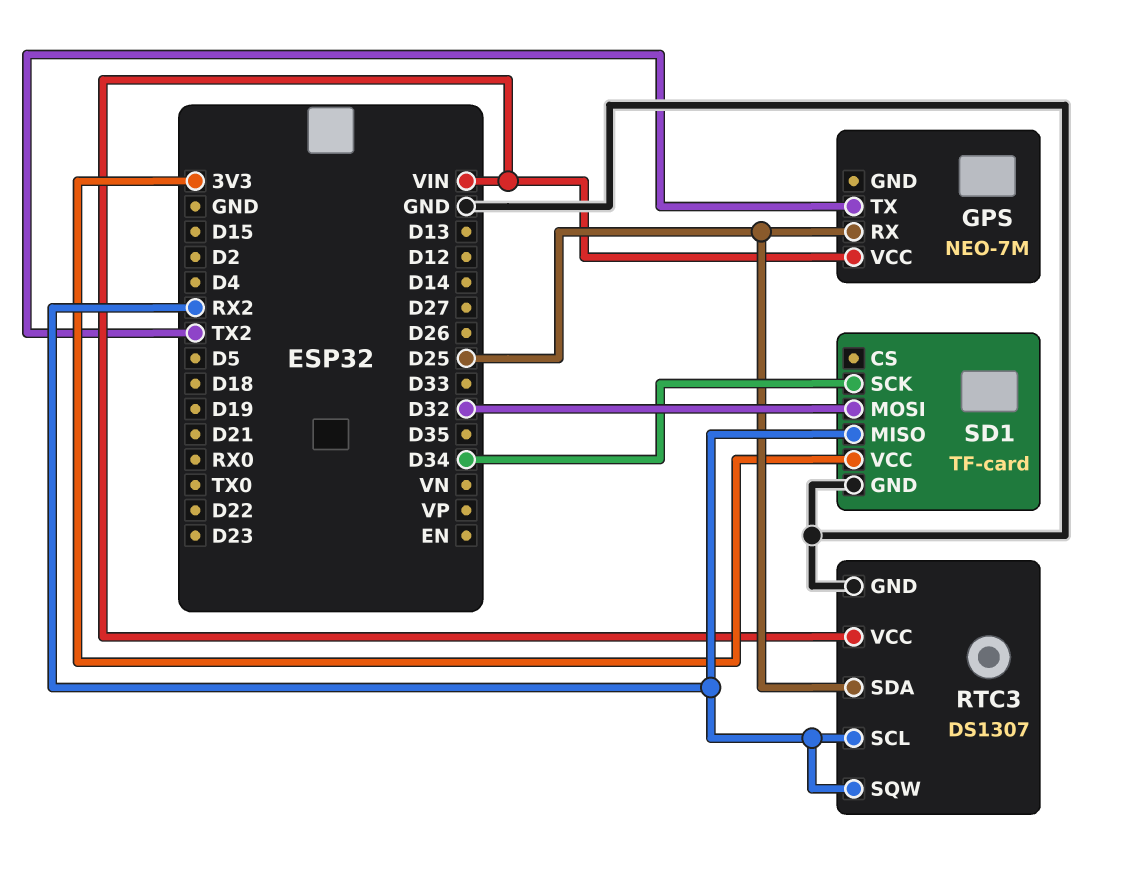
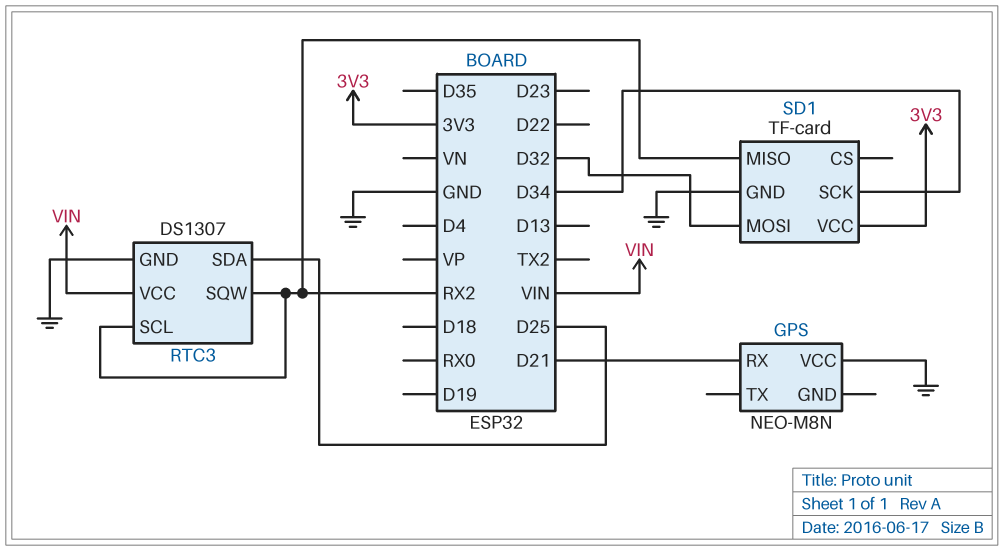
GPS: NEO-7M -> NEO-M8N
GPS pin RX: D25 -> D21
GPS pin TX: TX2 -> none
GPS pin VCC: VIN -> GND

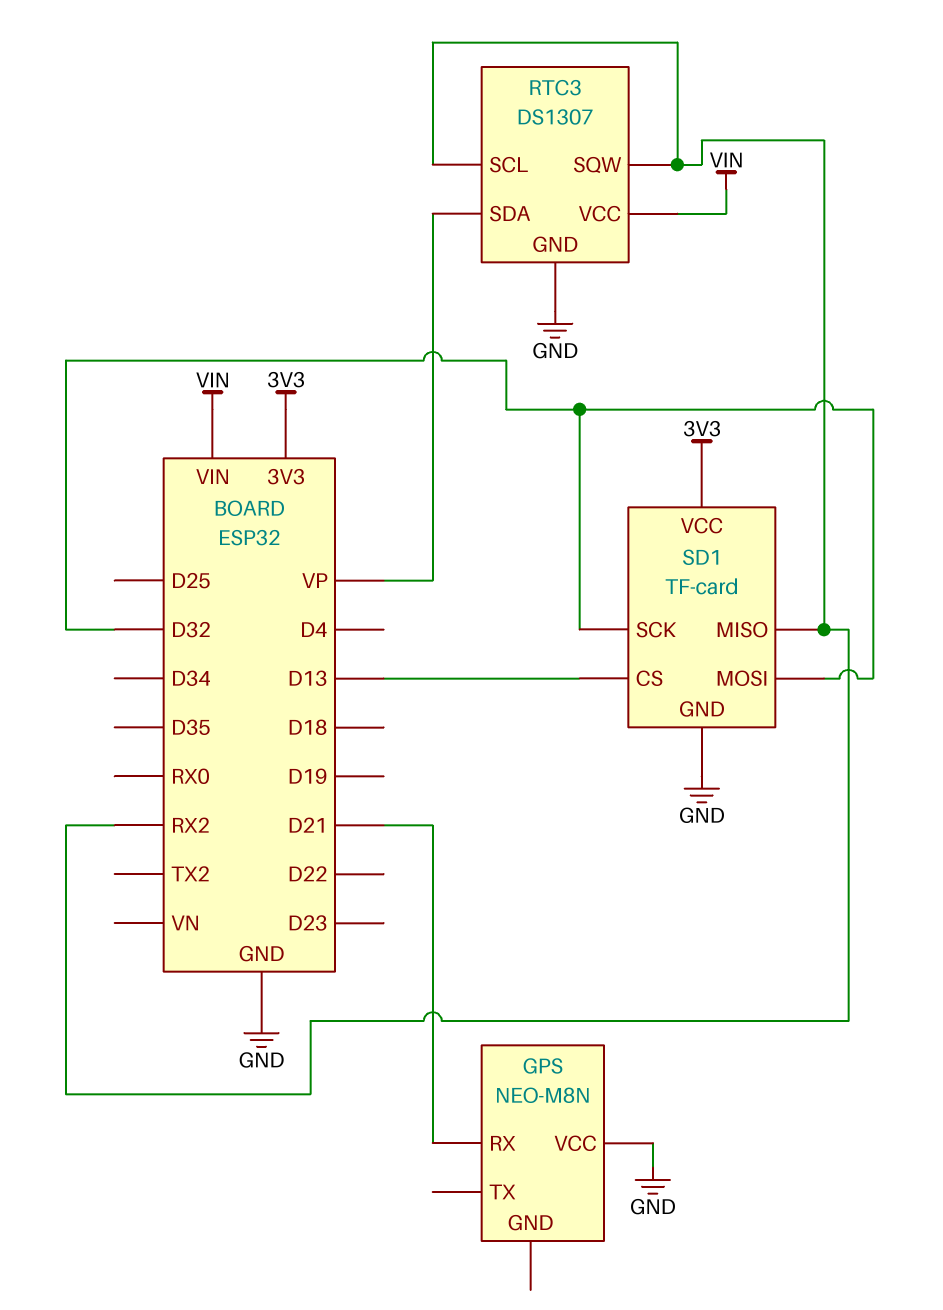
RTC3 pin SDA: D25 -> VP
SD1 pin CS: none -> D13
SD1 pin SCK: D34 -> D32

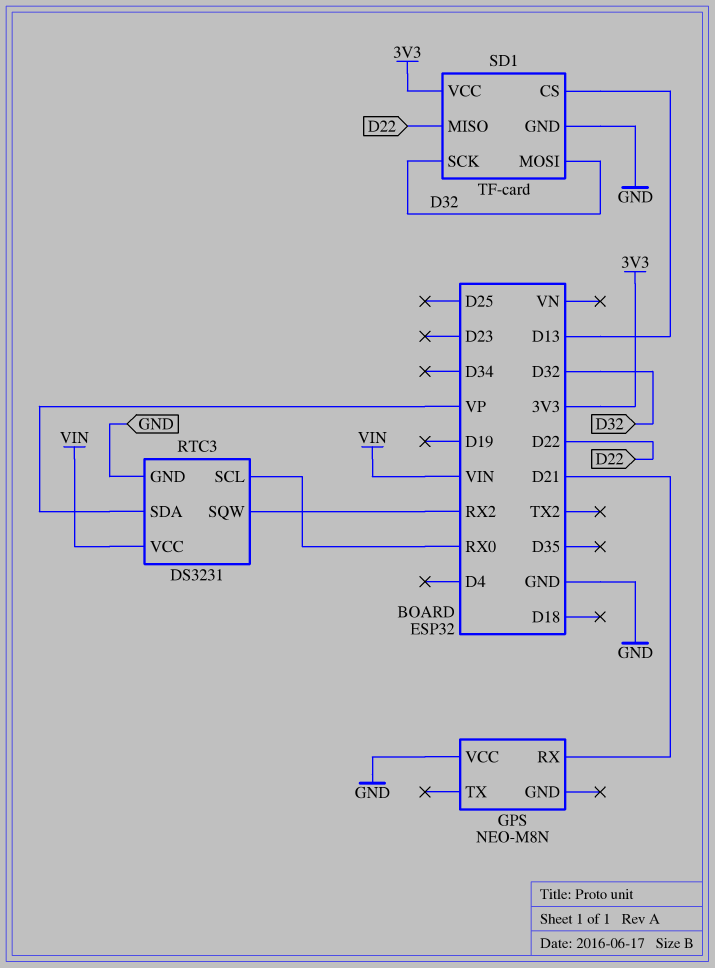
RTC3: DS1307 -> DS3231
RTC3 pin SCL: RX2 -> RX0
SD1 pin MISO: RX2 -> D22

